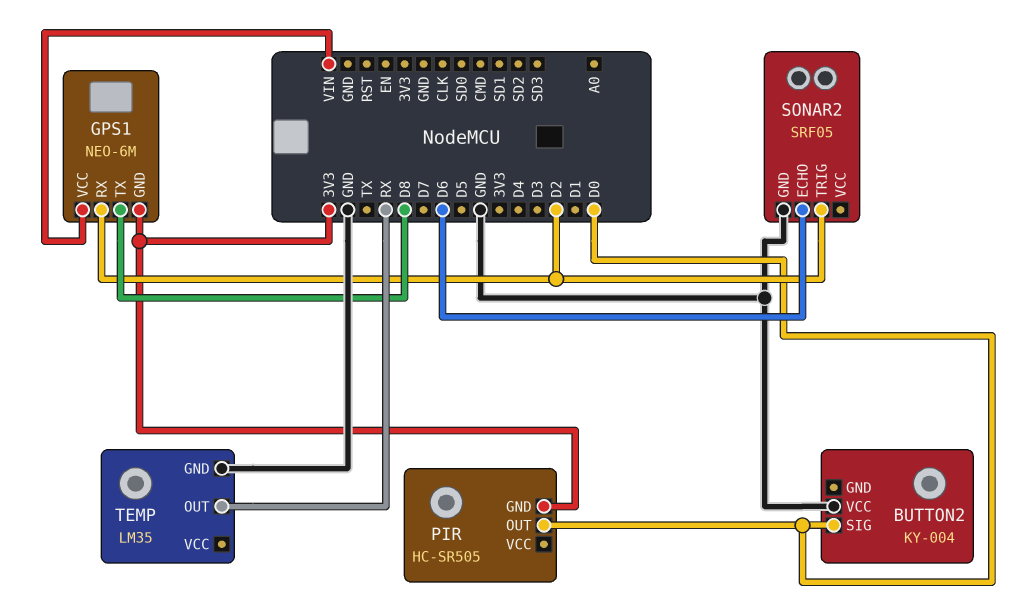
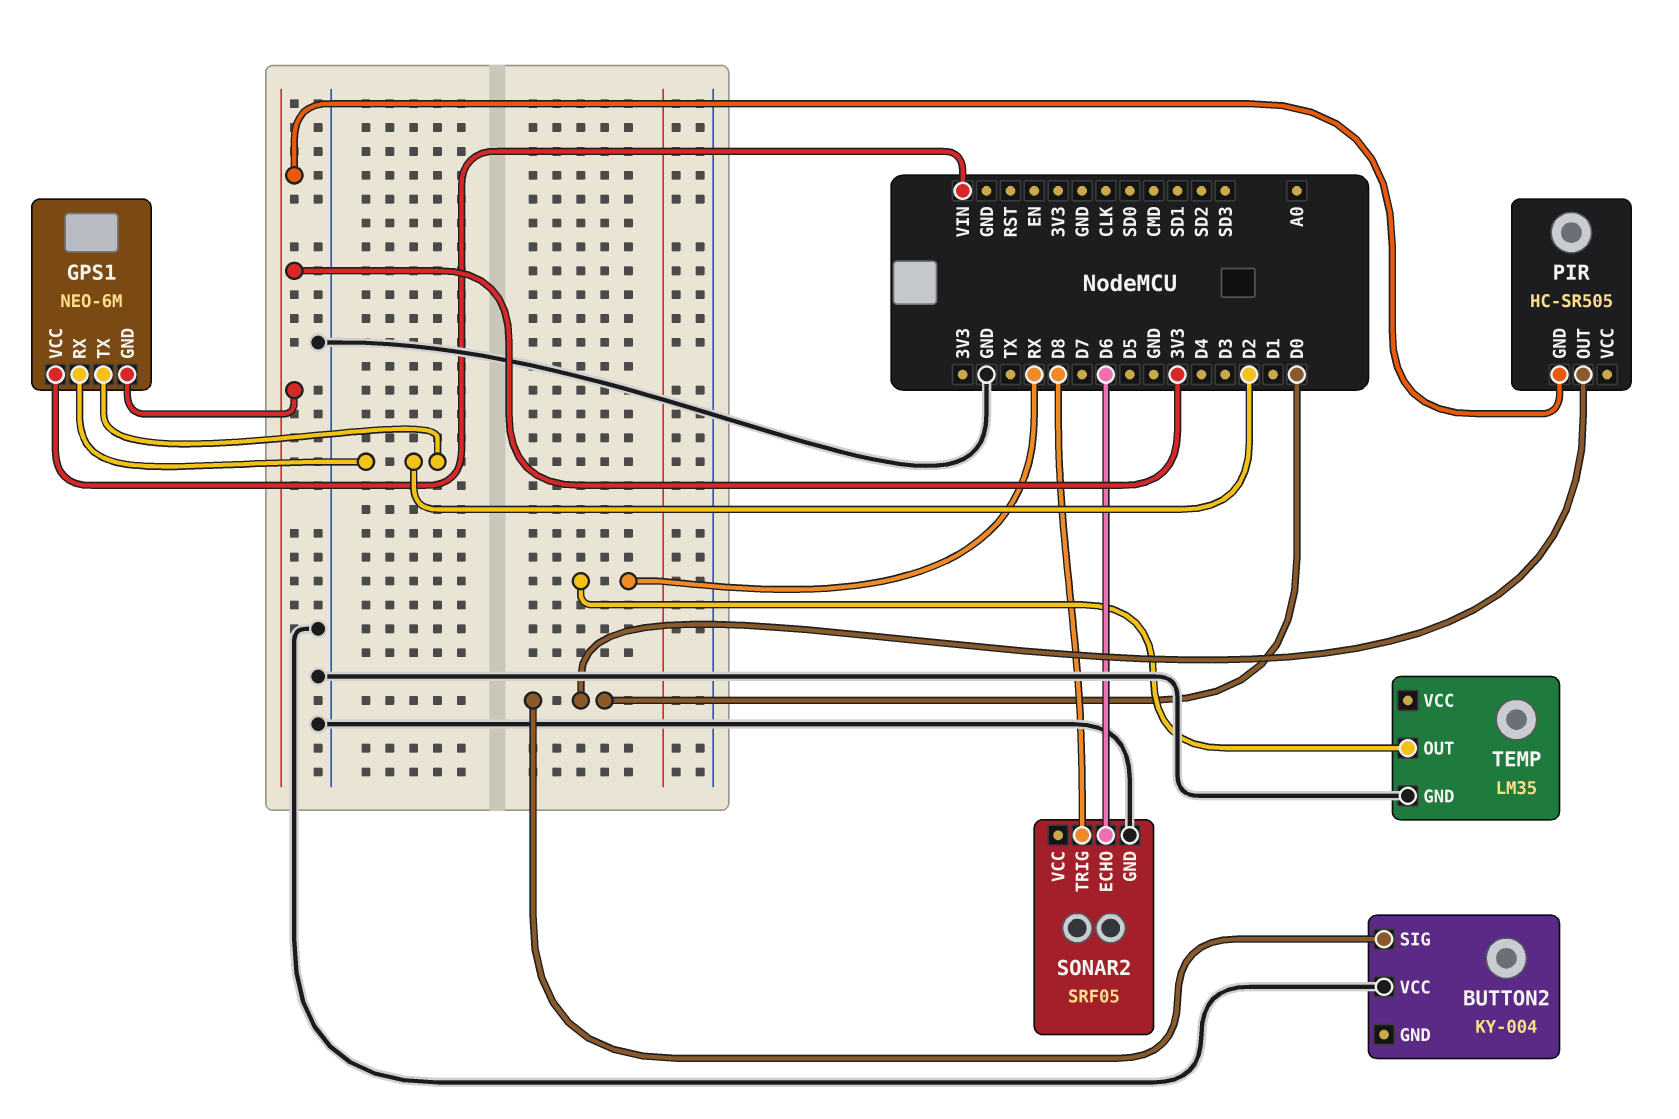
GPS1 pin TX: D8 -> D2
SONAR2 pin TRIG: D2 -> D8

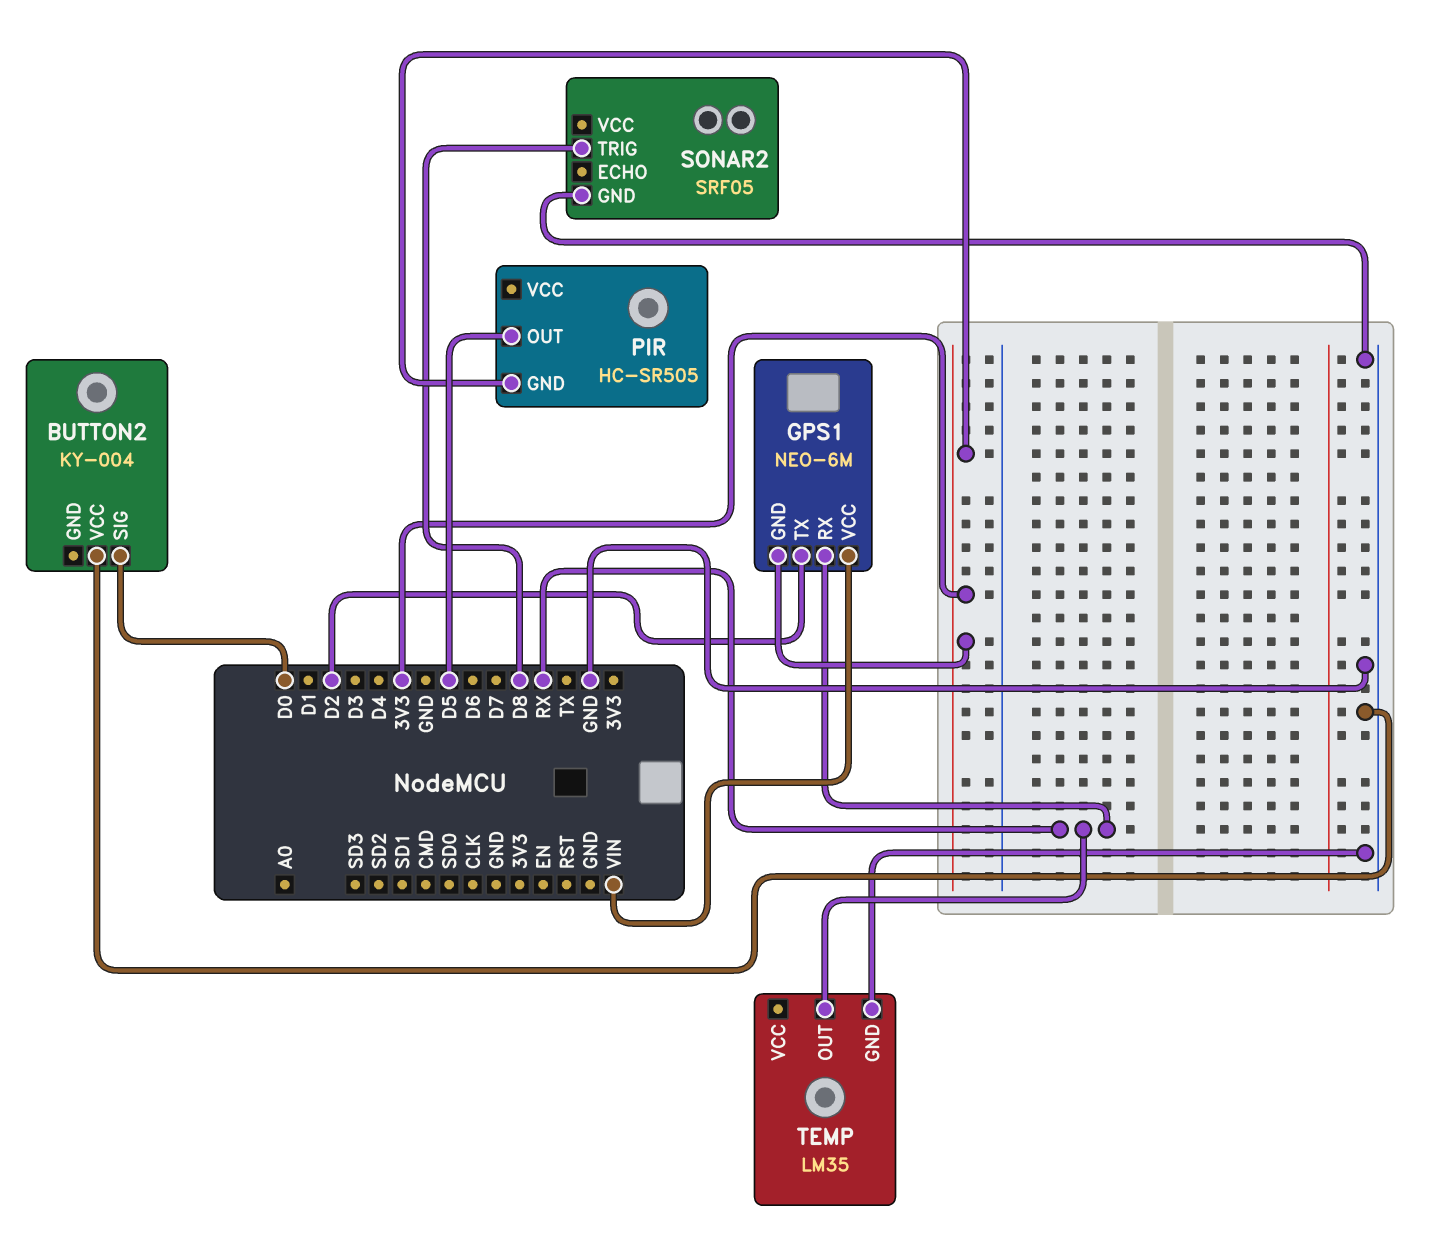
GPS1 pin RX: D2 -> RX
PIR pin OUT: D0 -> D5
SONAR2 pin ECHO: D6 -> none

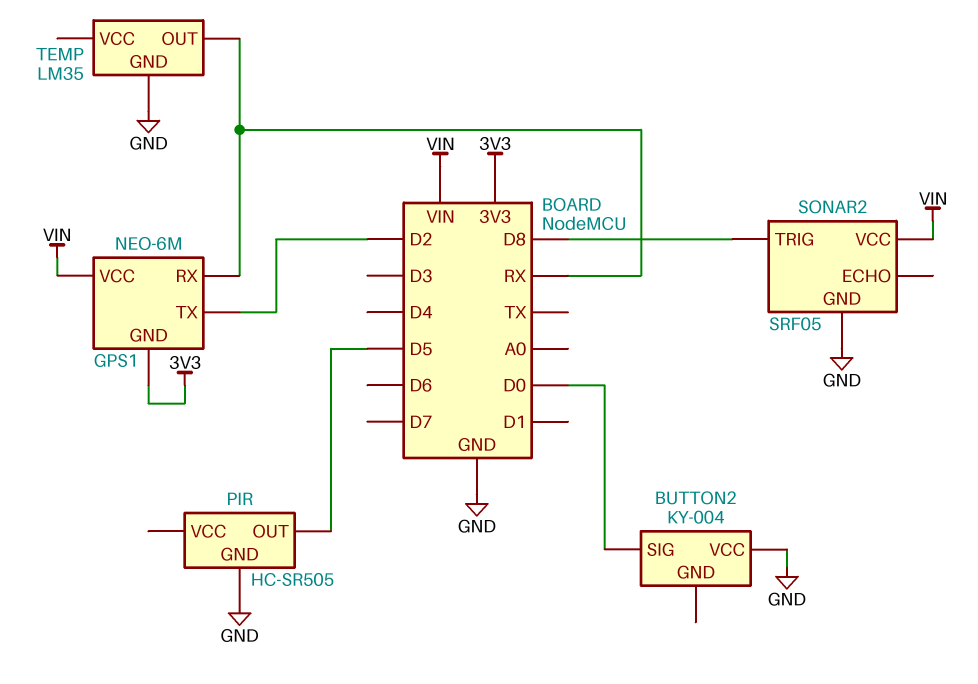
PIR pin GND: 3V3 -> GND
SONAR2 pin VCC: none -> VIN

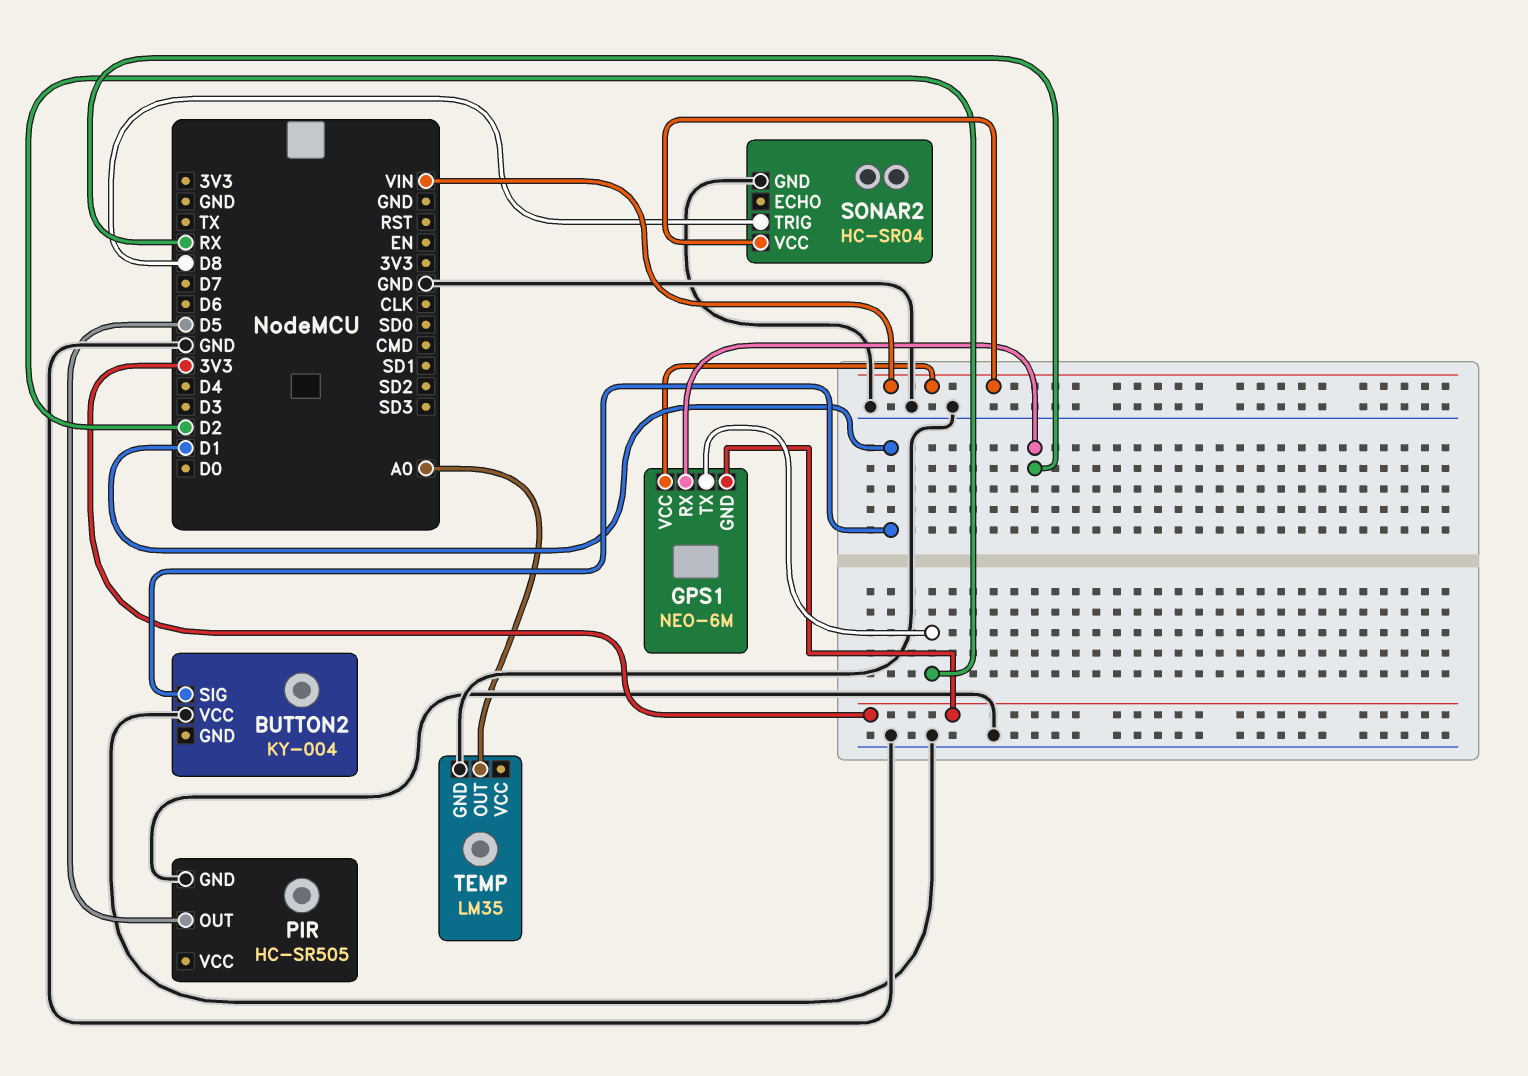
BUTTON2 pin SIG: D0 -> D1
SONAR2: SRF05 -> HC-SR04
TEMP pin OUT: RX -> A0

